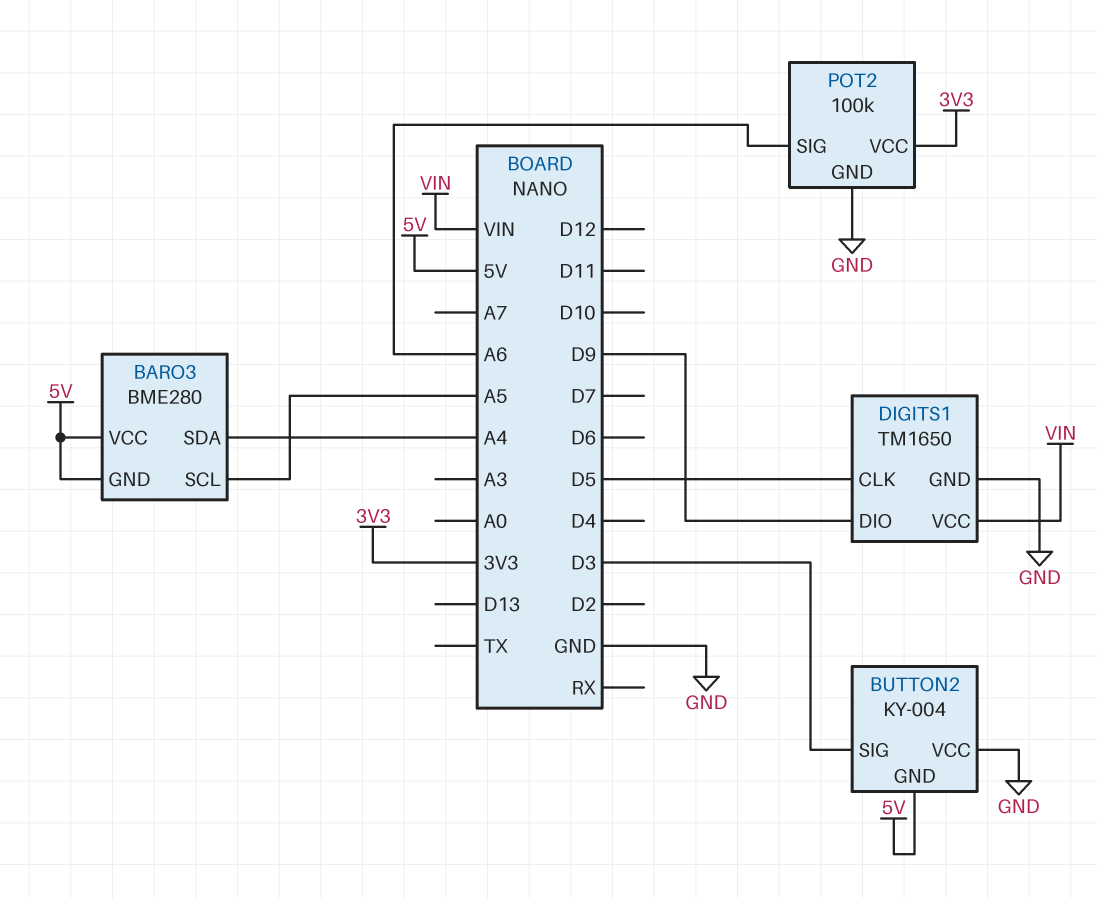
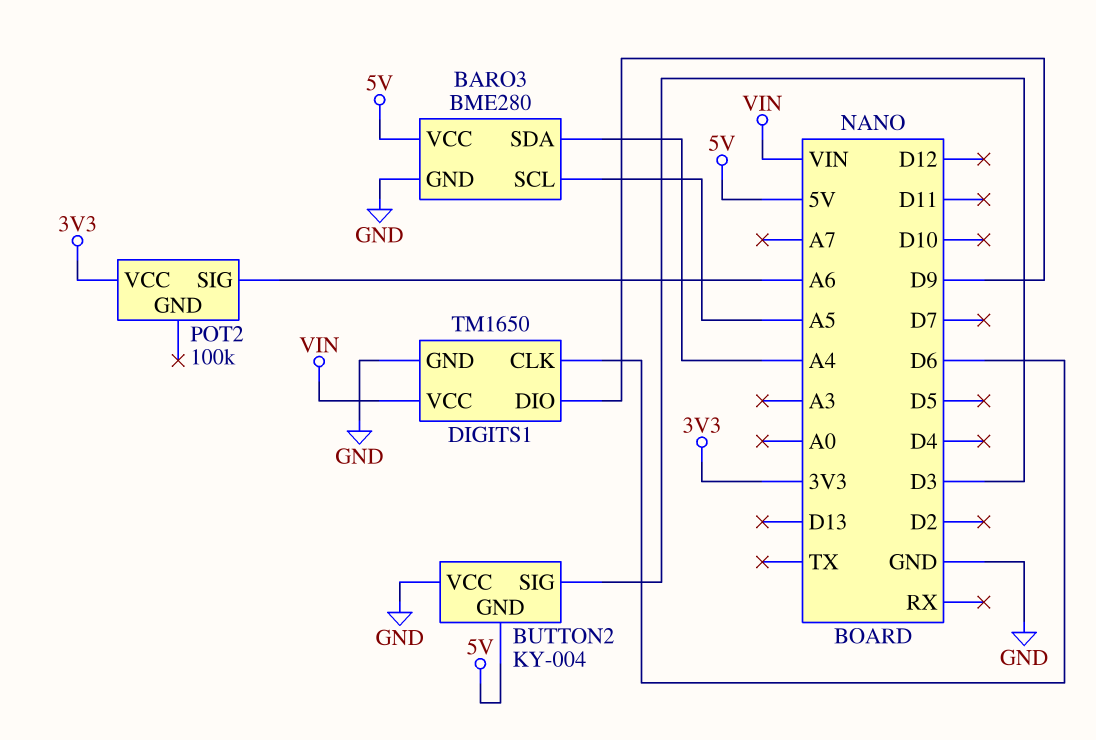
BARO3 pin GND: 5V -> GND
DIGITS1 pin CLK: D5 -> D6
POT2 pin GND: GND -> none

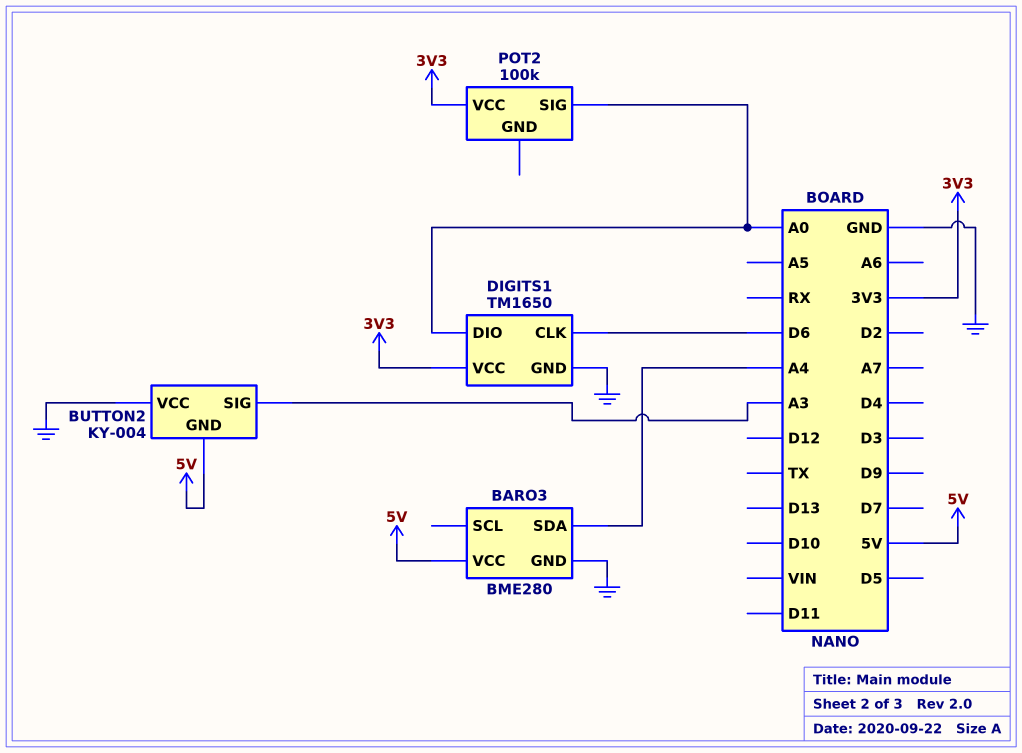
BARO3 pin SCL: A5 -> none
BUTTON2 pin SIG: D3 -> A3
DIGITS1 pin DIO: D9 -> A0
DIGITS1 pin VCC: VIN -> 3V3
POT2 pin SIG: A6 -> A0

